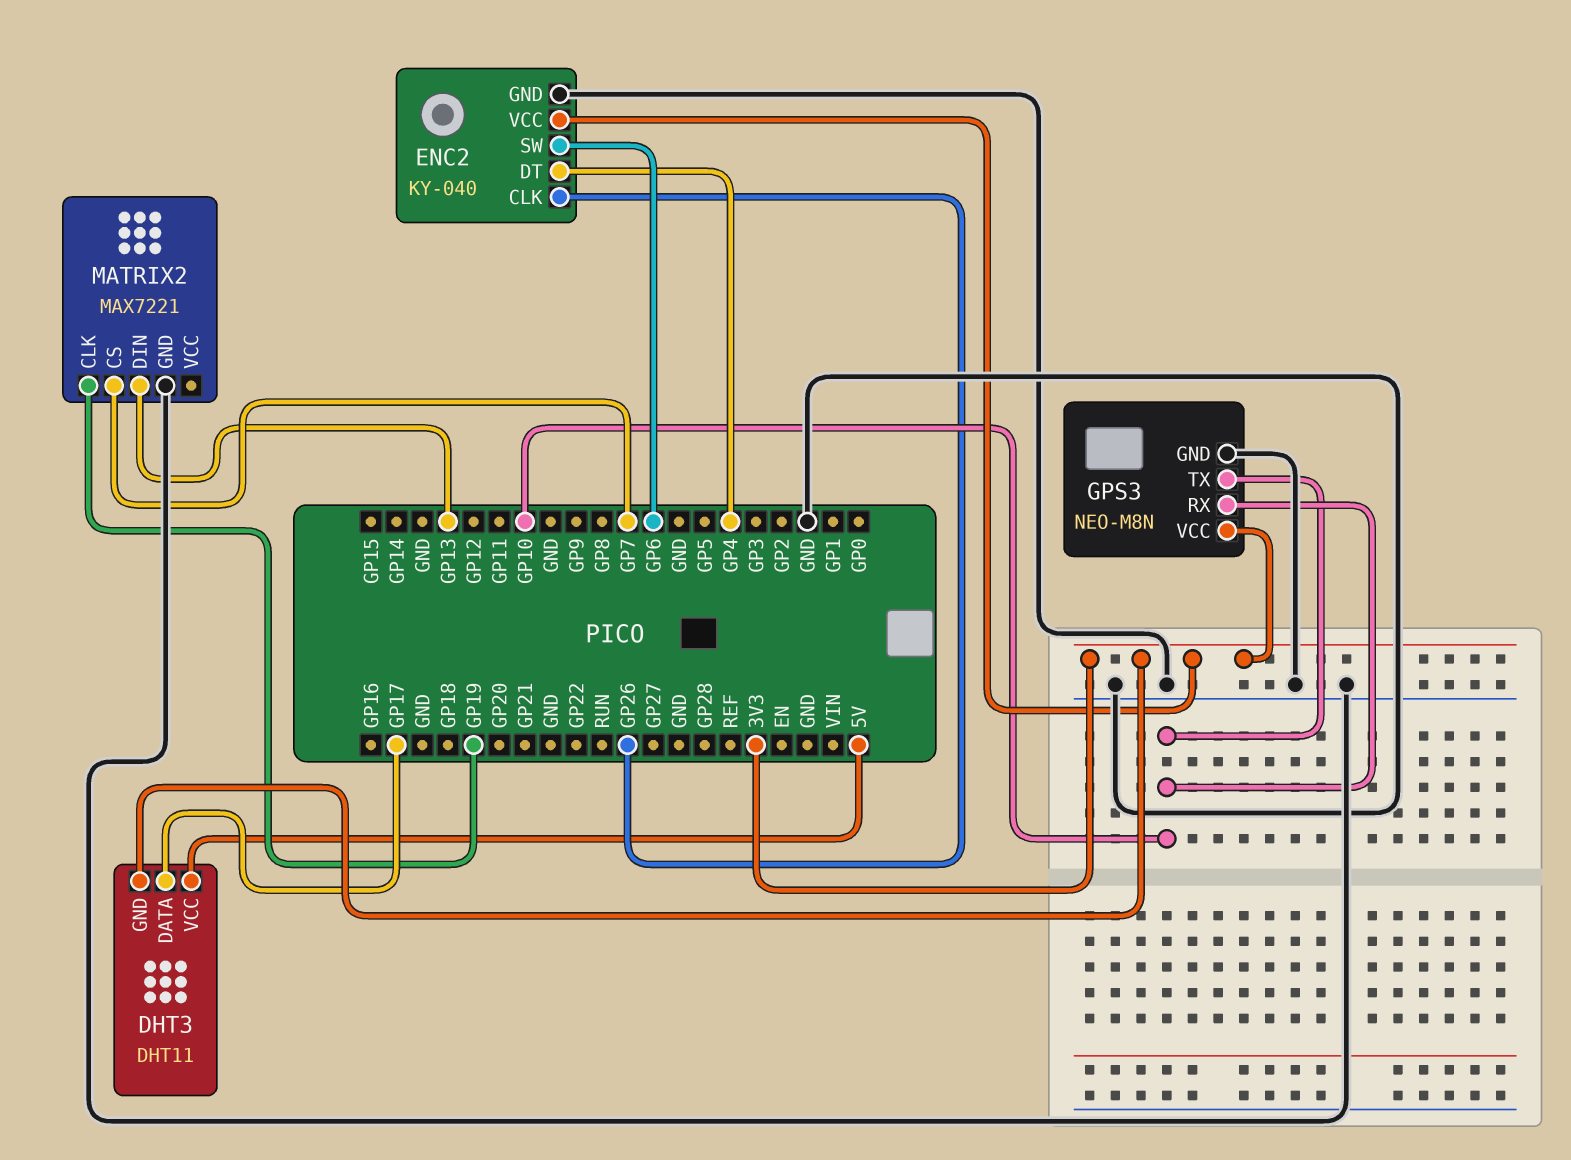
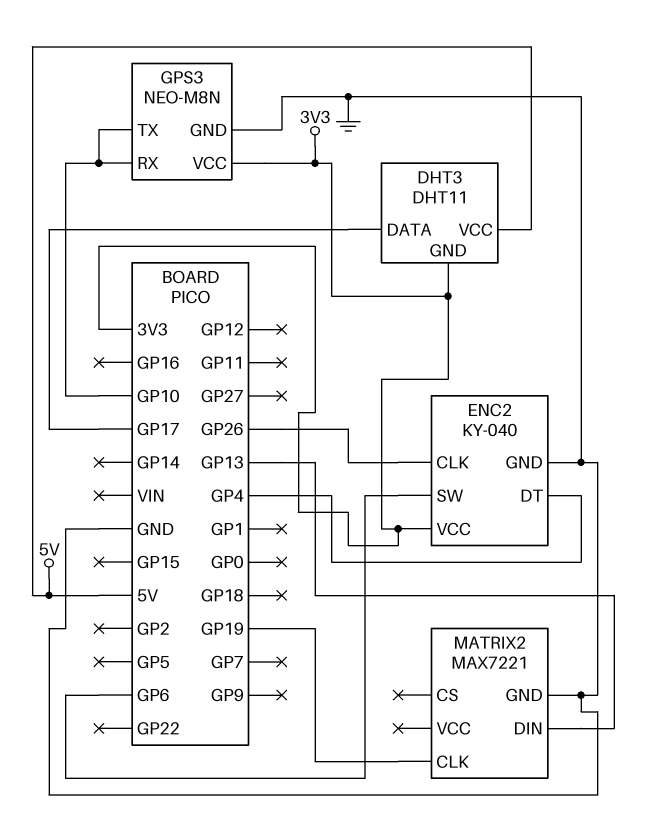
MATRIX2 pin CS: GP7 -> none

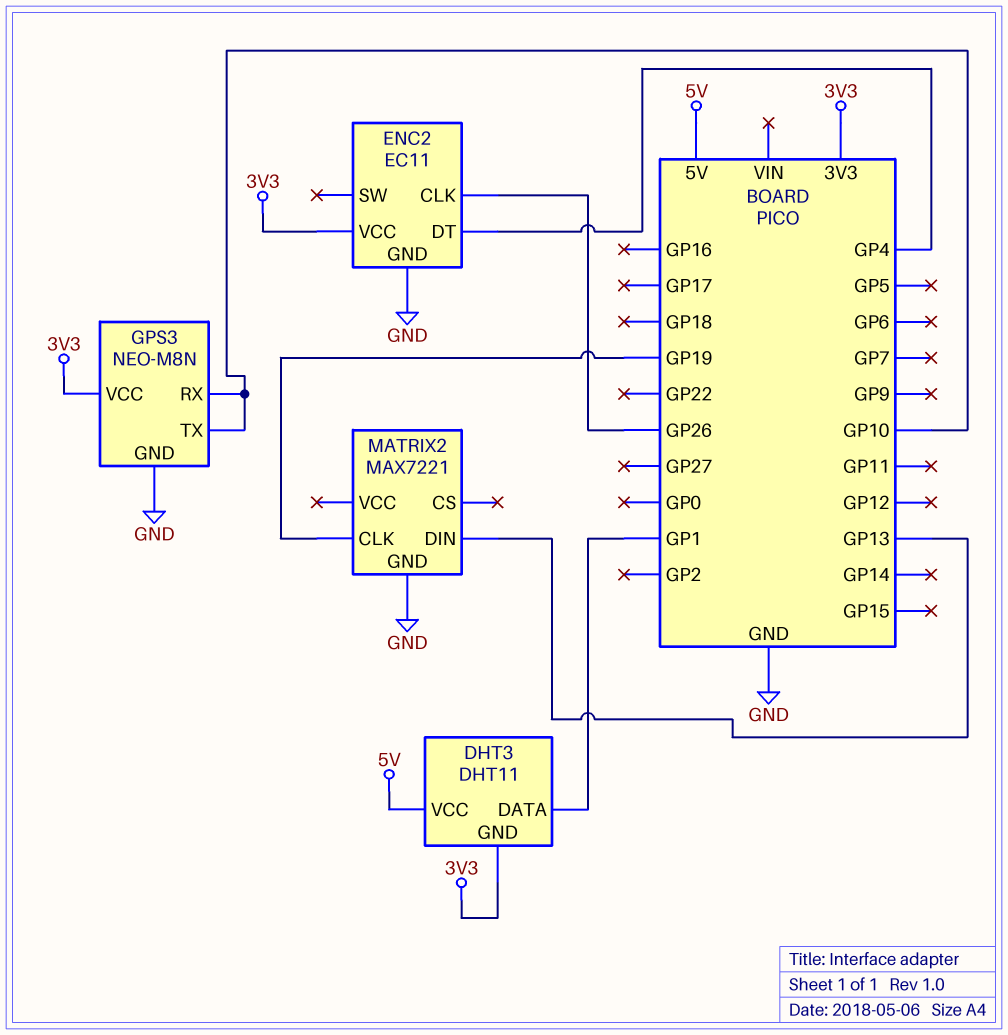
DHT3 pin DATA: GP17 -> GP1
ENC2: KY-040 -> EC11
ENC2 pin SW: GP6 -> none

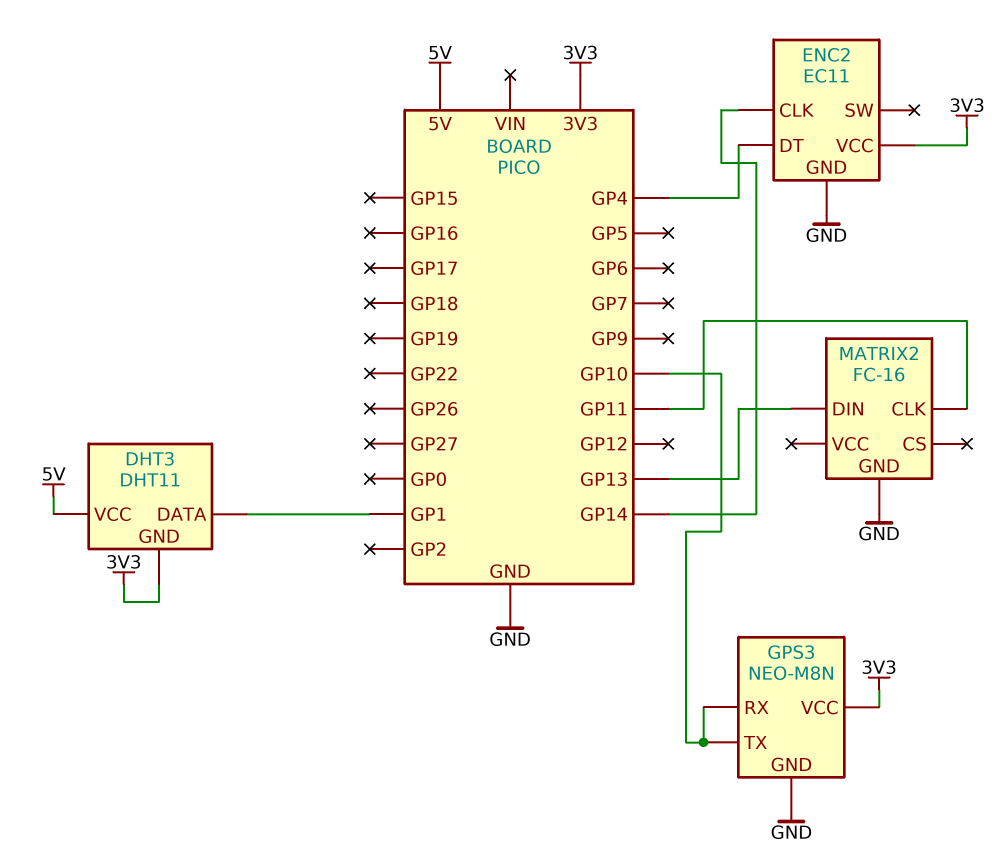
ENC2 pin CLK: GP26 -> GP14
MATRIX2: MAX7221 -> FC-16
MATRIX2 pin CLK: GP19 -> GP11

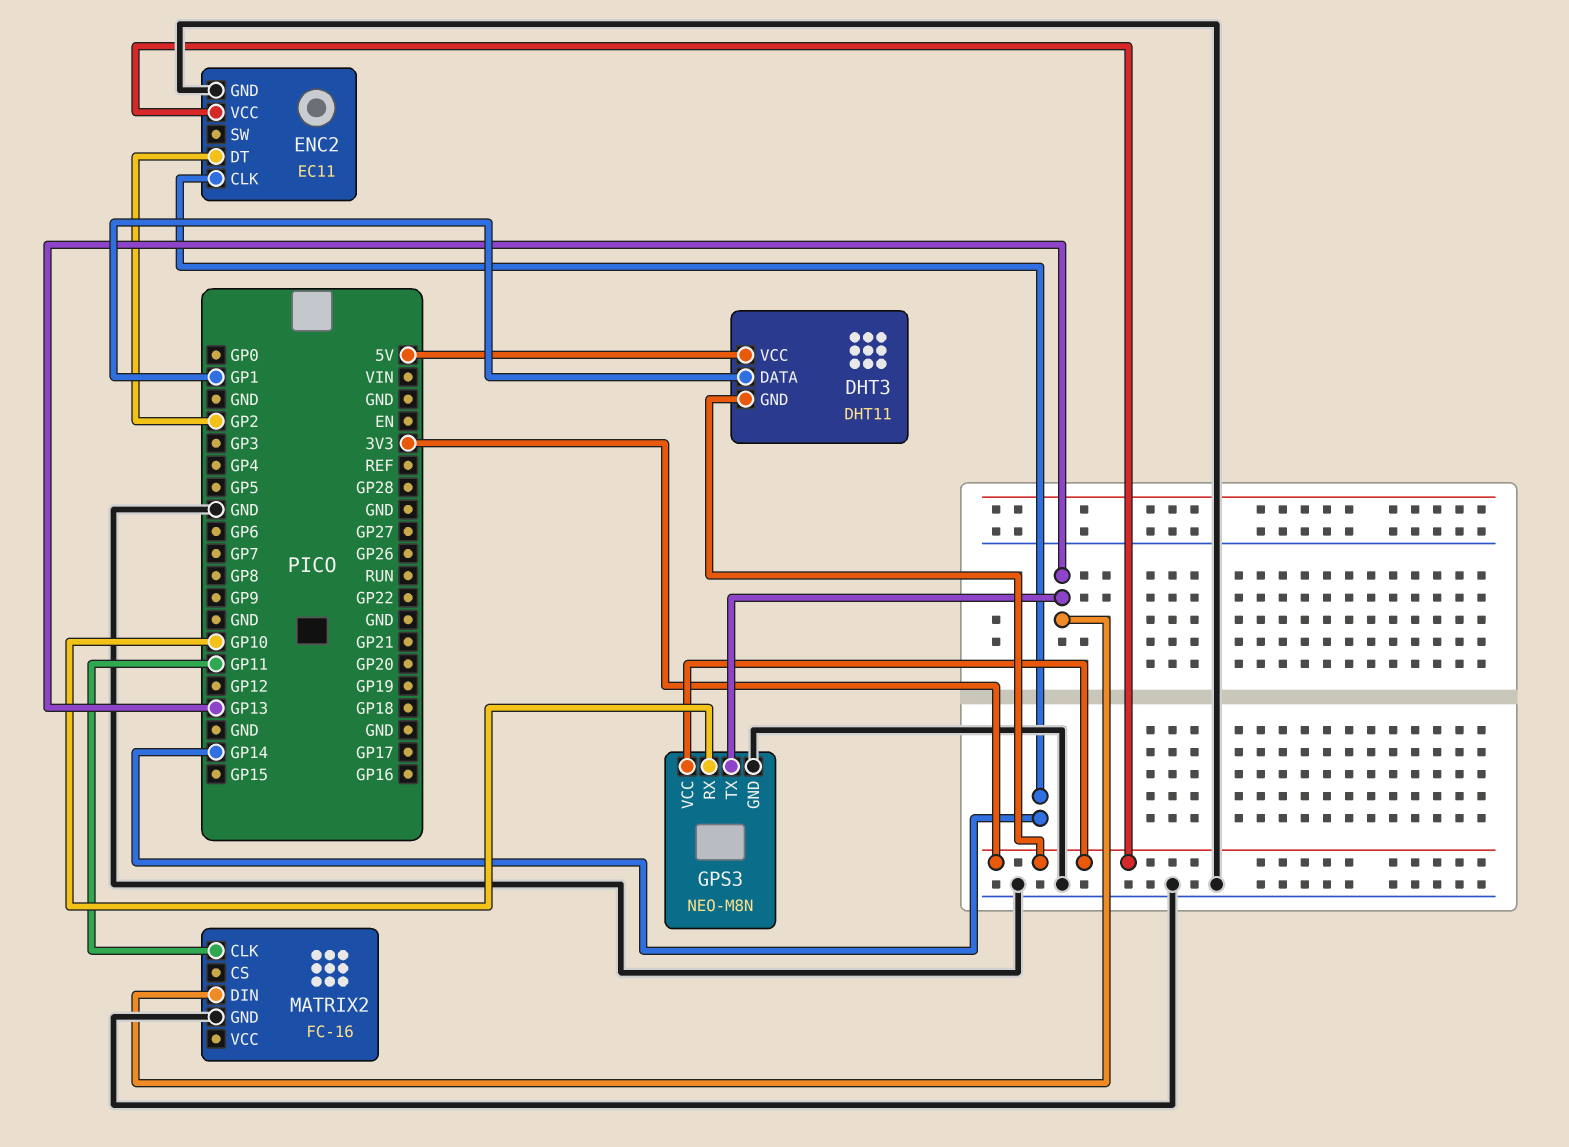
ENC2 pin DT: GP4 -> GP2
GPS3 pin TX: GP10 -> GP13

